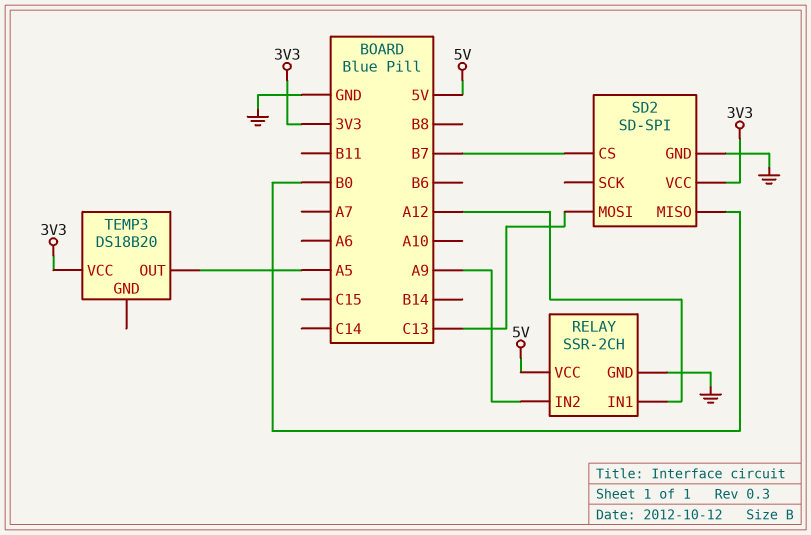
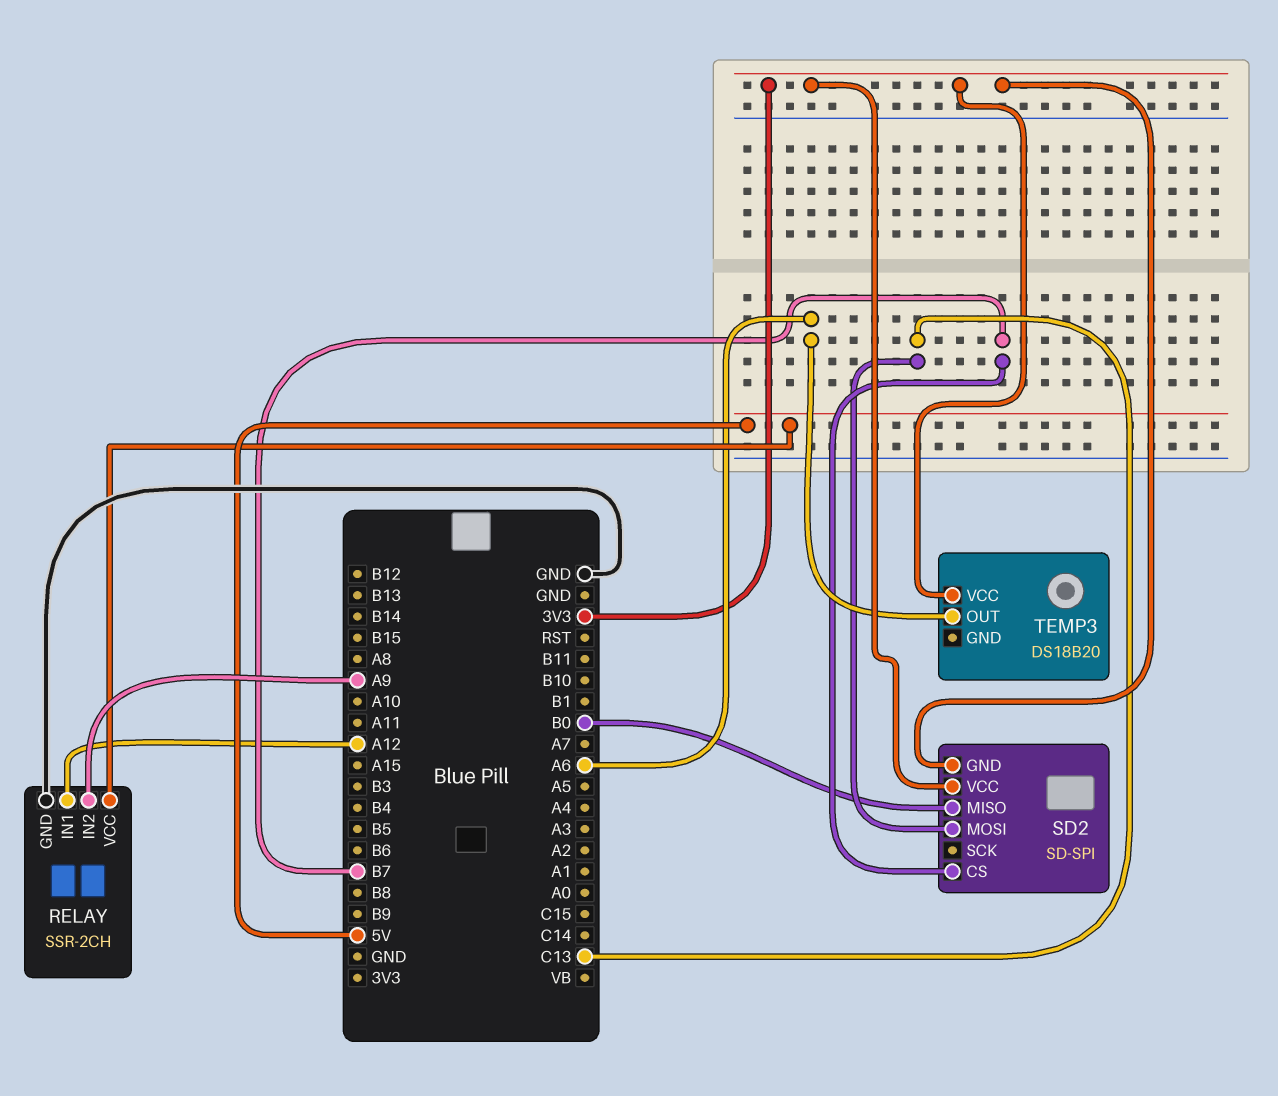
SD2 pin GND: GND -> 3V3
TEMP3 pin OUT: A5 -> A6

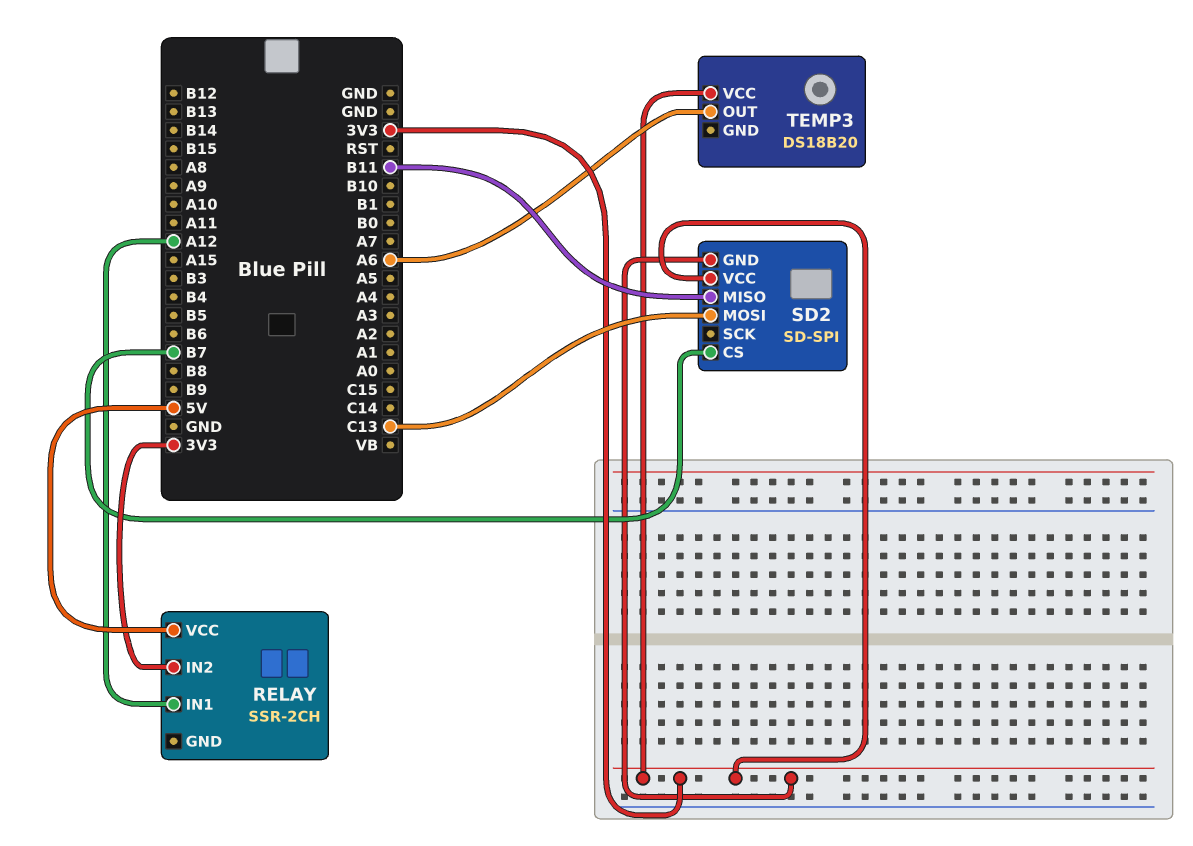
RELAY pin GND: GND -> none
RELAY pin IN2: A9 -> 3V3
SD2 pin MISO: B0 -> B11

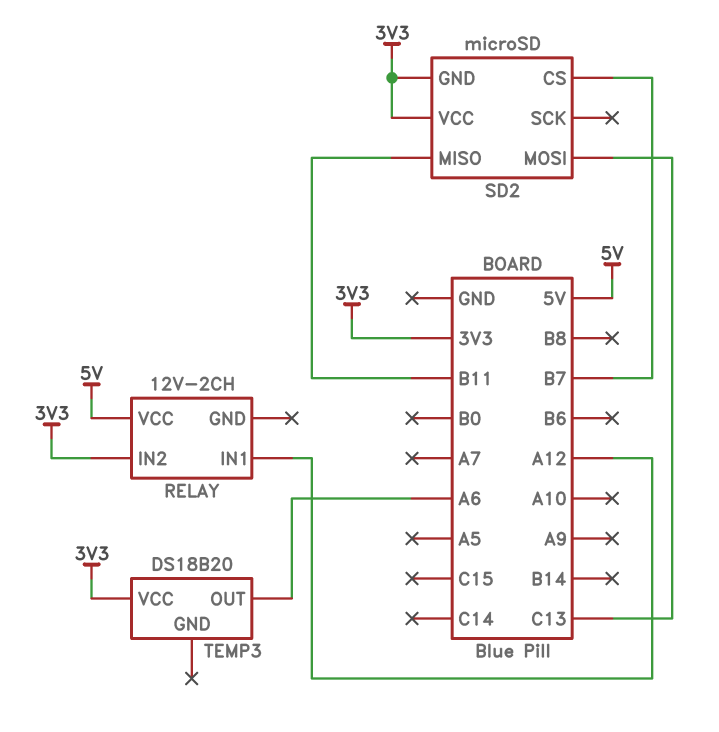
RELAY: SSR-2CH -> 12V-2CH
SD2: SD-SPI -> microSD

